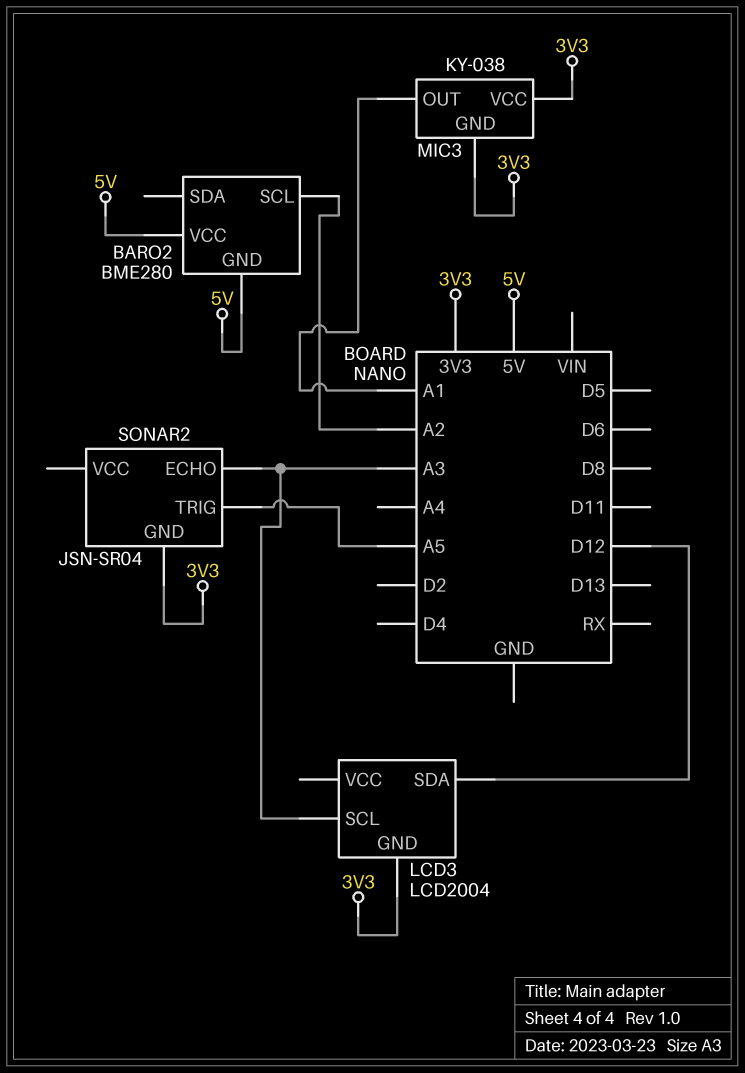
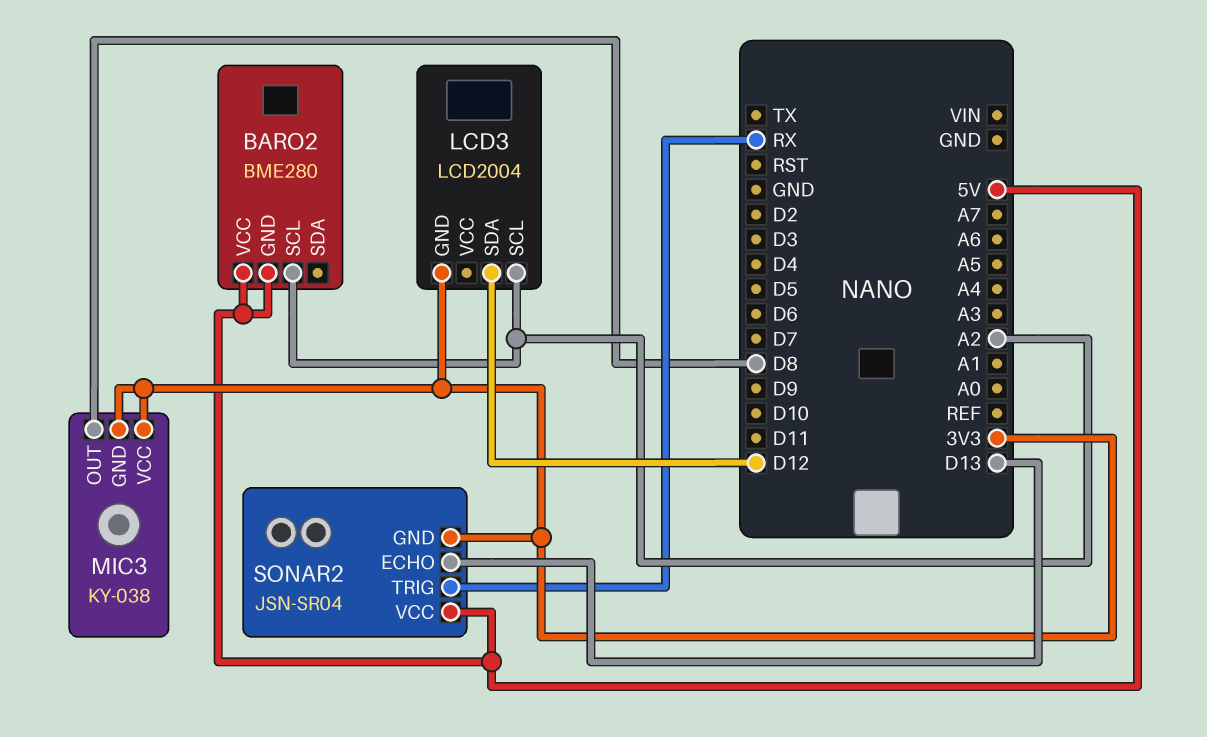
LCD3 pin SCL: A3 -> A2
MIC3 pin OUT: A1 -> D8
SONAR2 pin ECHO: A3 -> D13
SONAR2 pin TRIG: A5 -> RX
SONAR2 pin VCC: none -> 5V

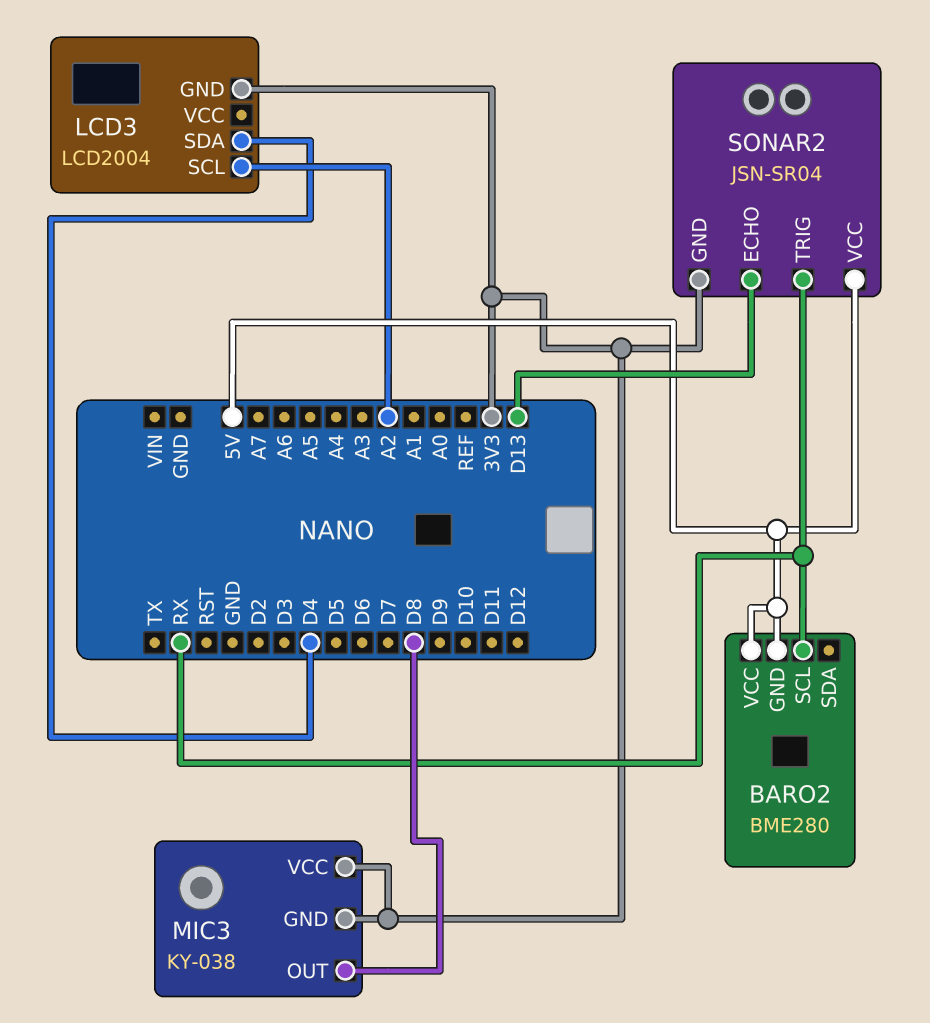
BARO2 pin SCL: A2 -> RX
LCD3 pin SDA: D12 -> D4

